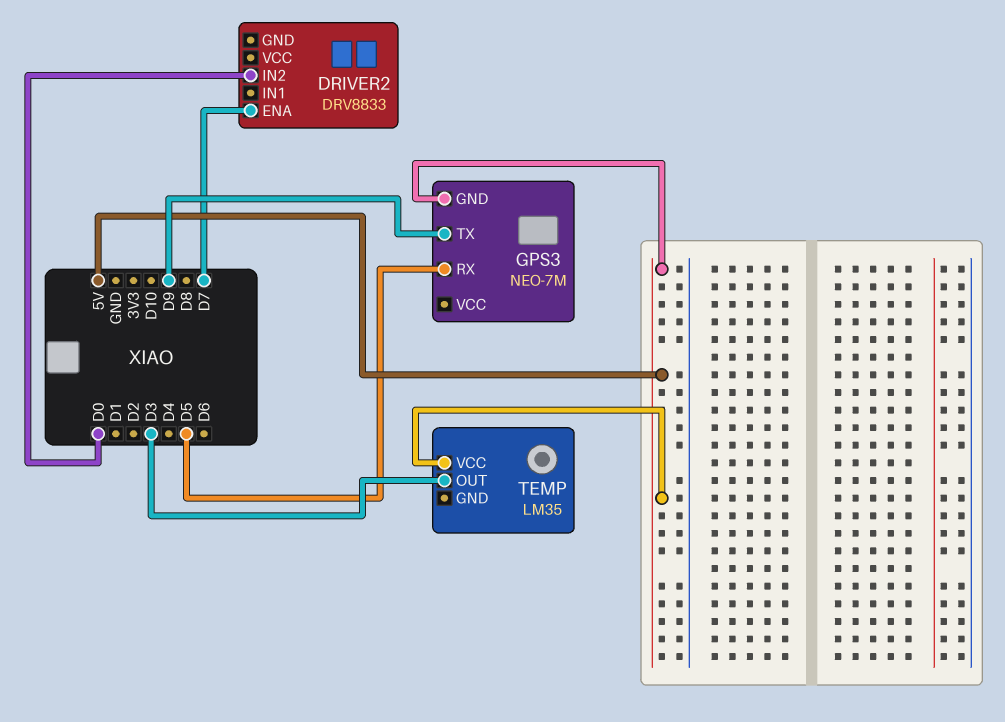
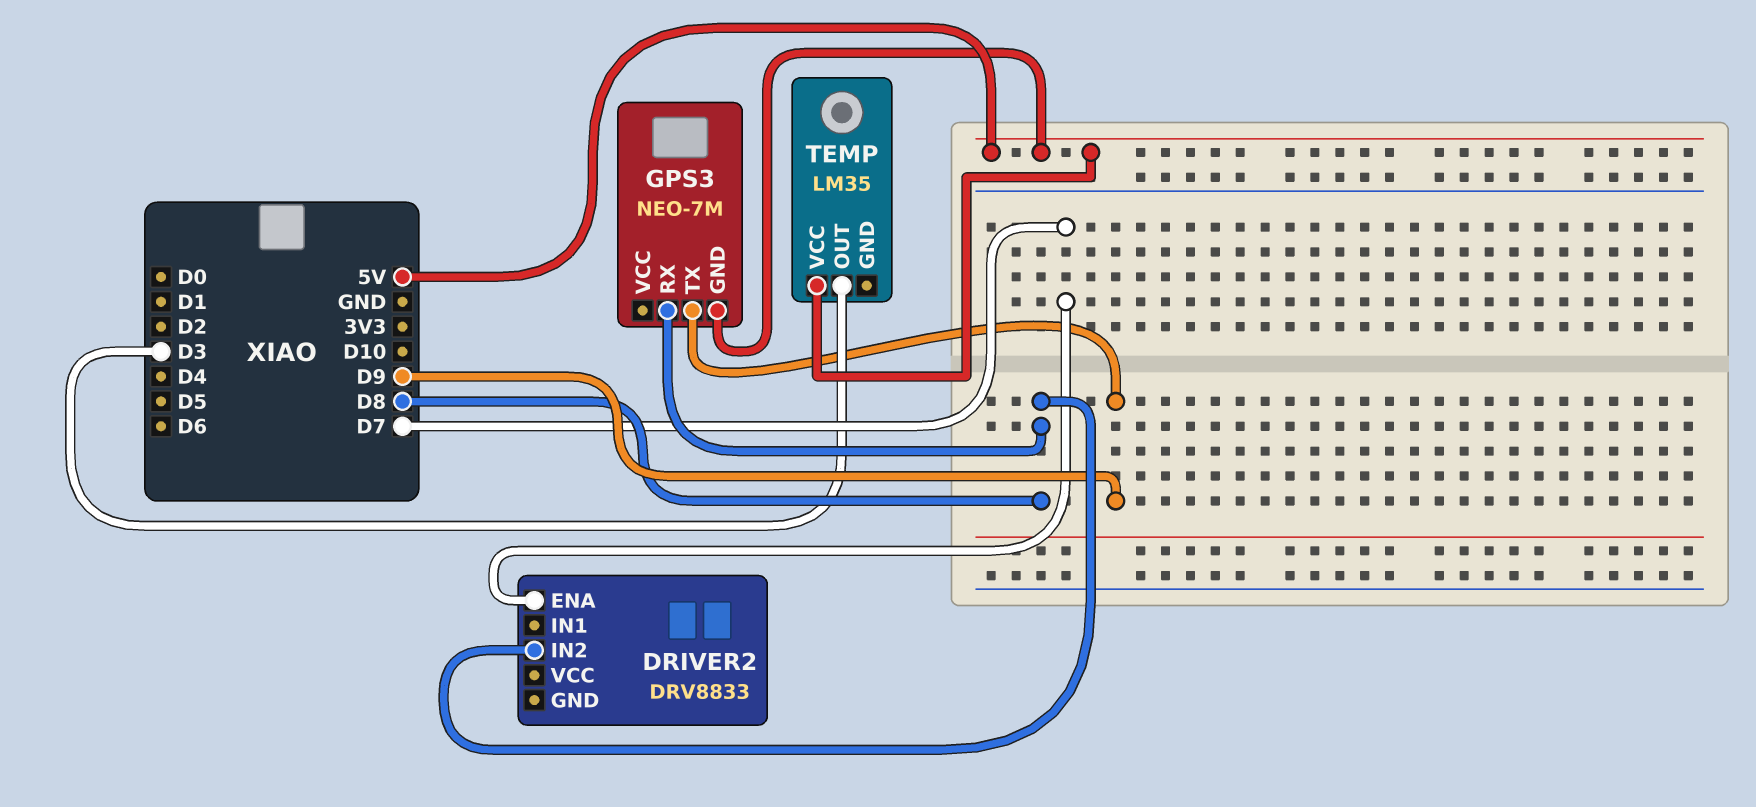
DRIVER2 pin IN2: D0 -> D8
GPS3 pin RX: D5 -> D8

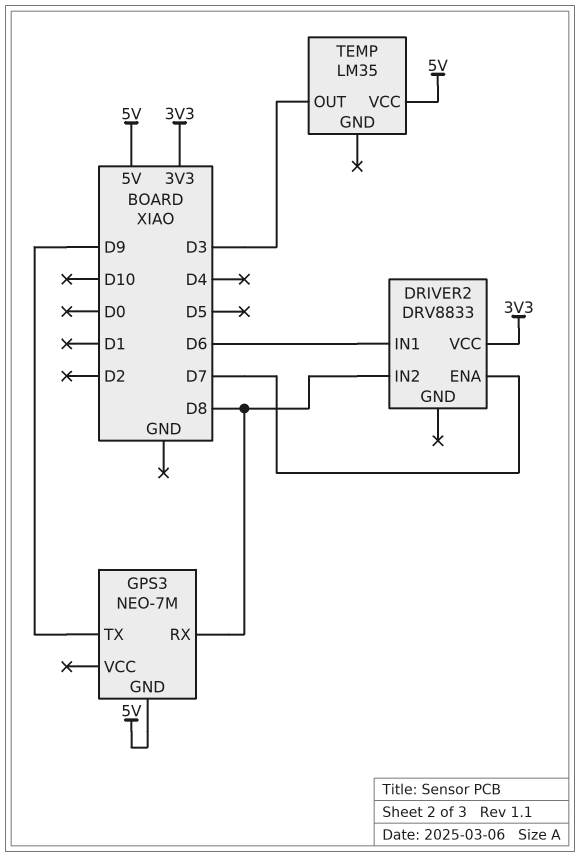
DRIVER2 pin IN1: none -> D6
DRIVER2 pin VCC: none -> 3V3

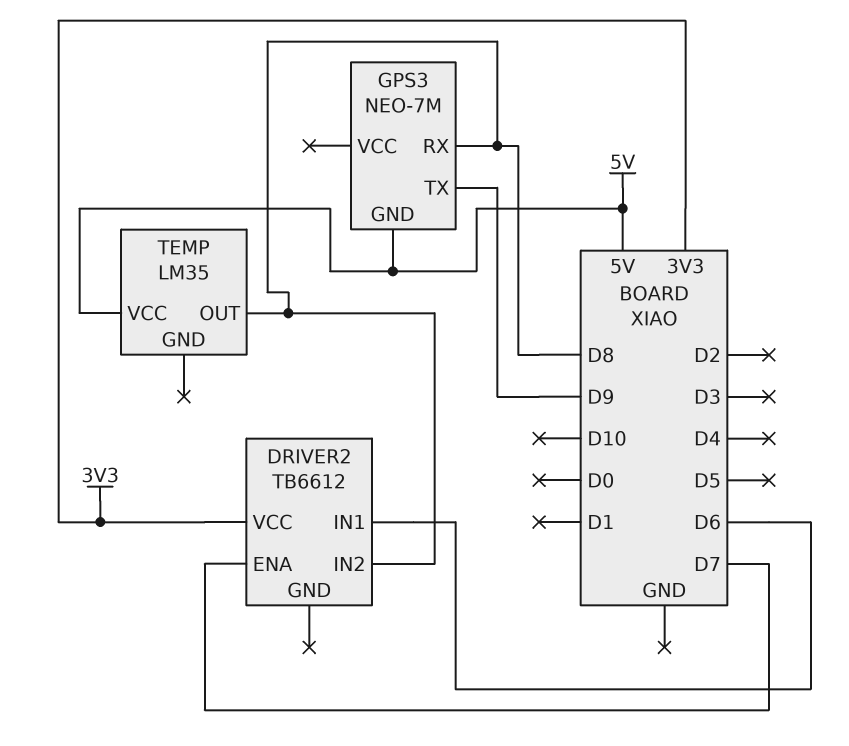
DRIVER2: DRV8833 -> TB6612
TEMP pin OUT: D3 -> D8

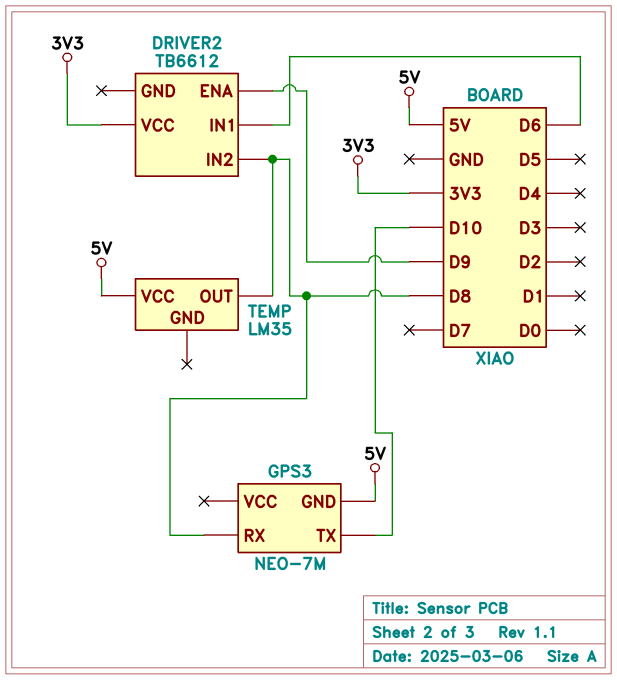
DRIVER2 pin ENA: D7 -> D9
GPS3 pin TX: D9 -> D10

